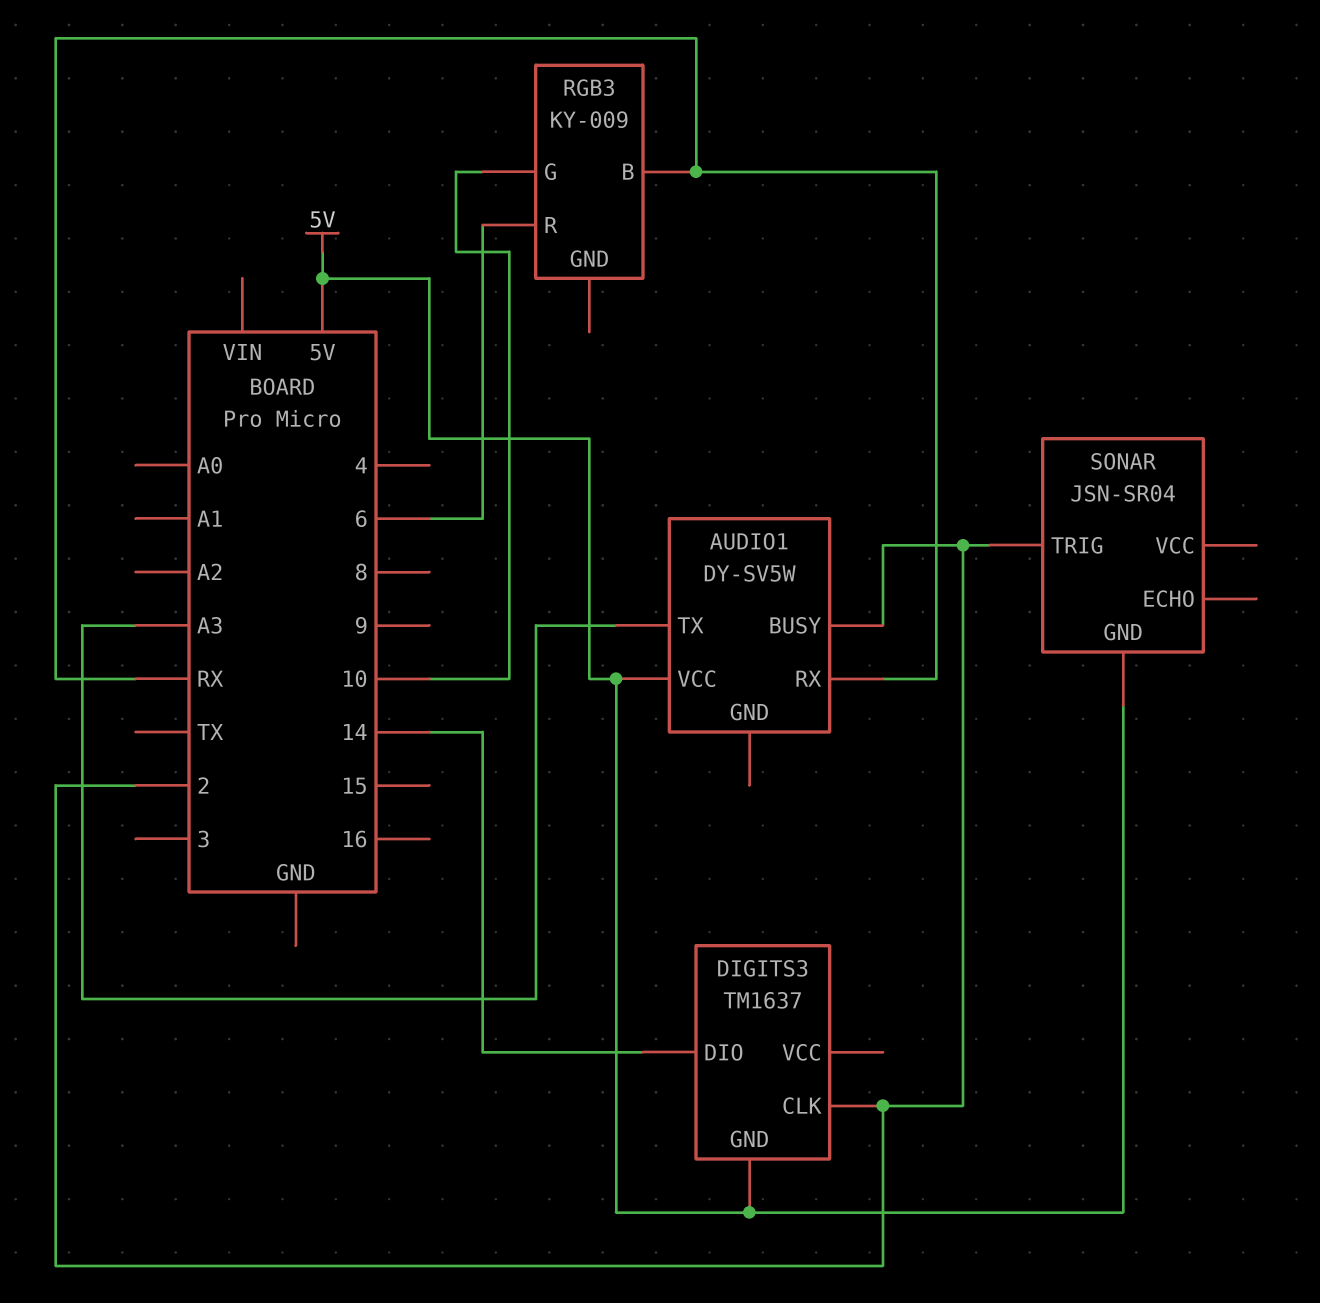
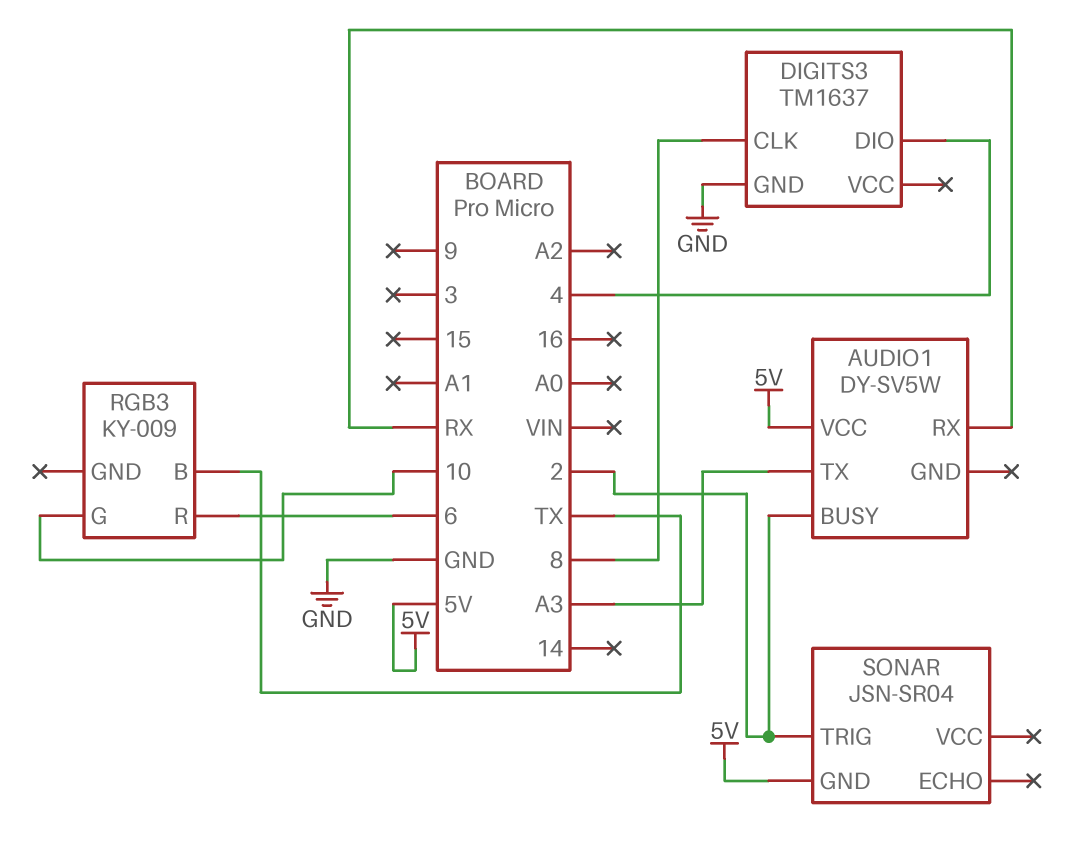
DIGITS3 pin CLK: 2 -> 8
DIGITS3 pin DIO: 14 -> 4
DIGITS3 pin GND: 5V -> GND
RGB3 pin B: RX -> TX

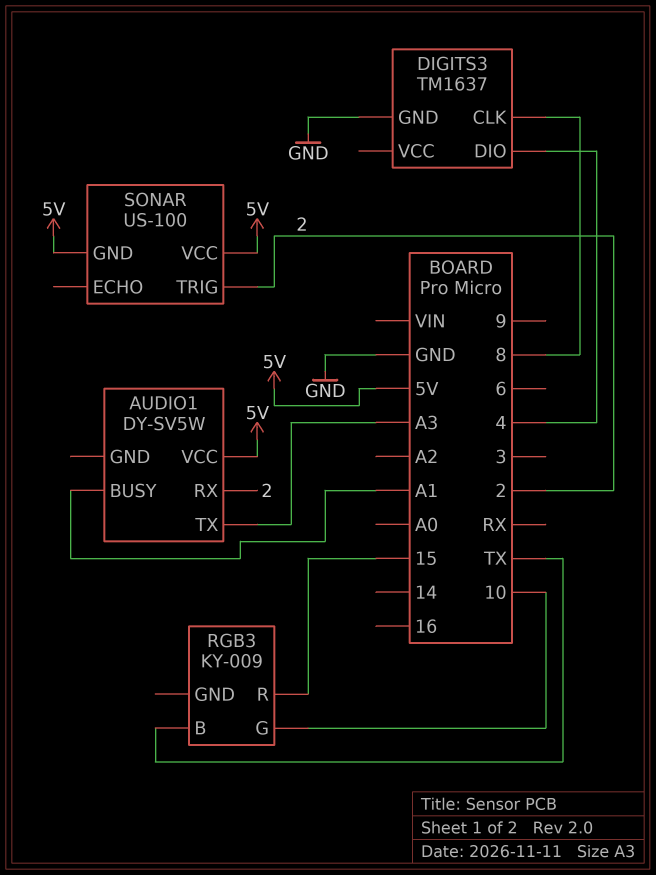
AUDIO1 pin BUSY: 2 -> A1
AUDIO1 pin RX: RX -> 2
RGB3 pin R: 6 -> 15
SONAR: JSN-SR04 -> US-100
SONAR pin VCC: none -> 5V

